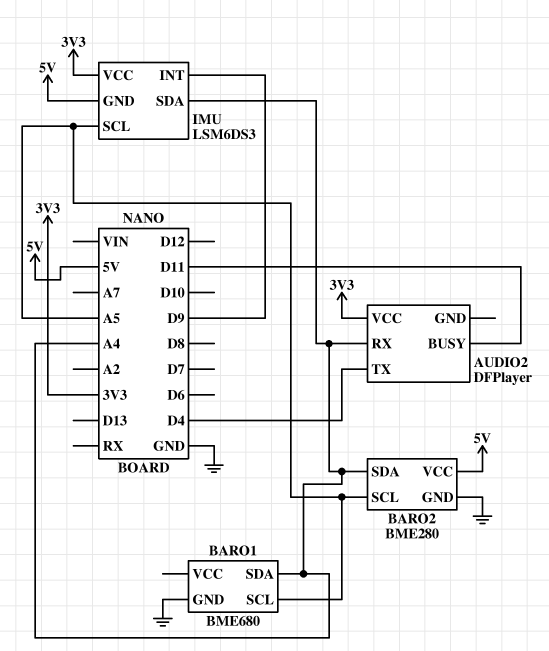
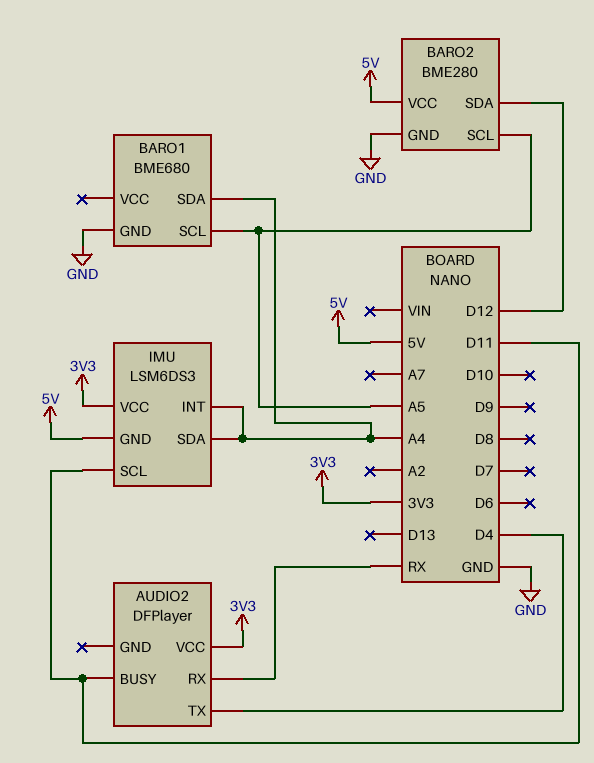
AUDIO2 pin RX: A4 -> RX
BARO2 pin SDA: A4 -> D12
IMU pin INT: D9 -> A4
IMU pin SCL: A5 -> D11

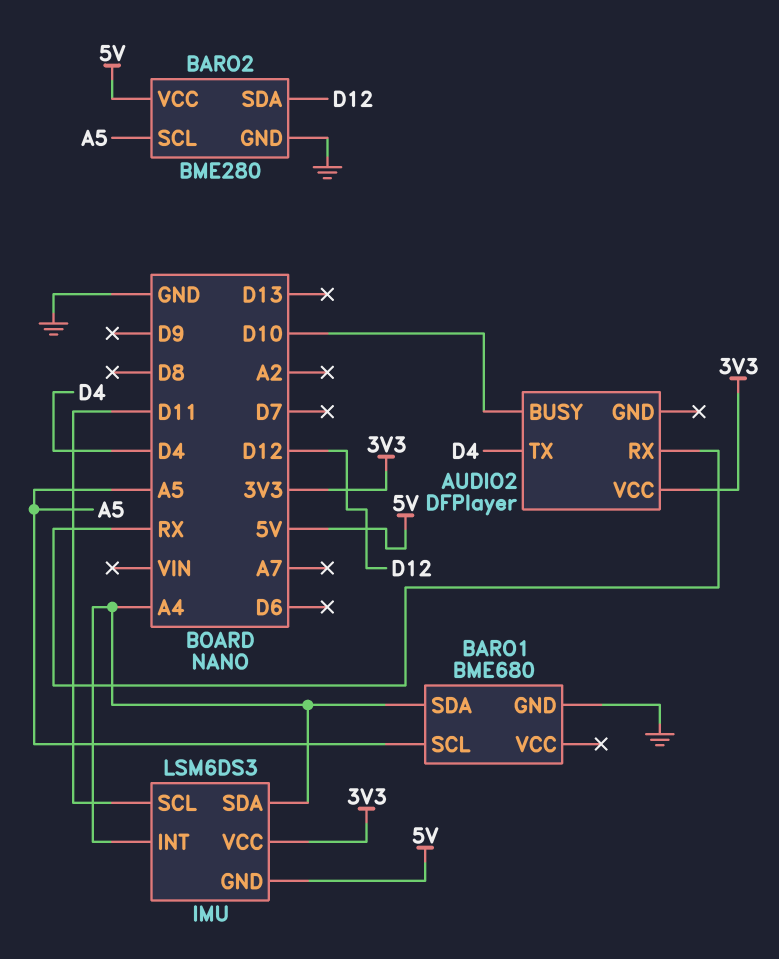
AUDIO2 pin BUSY: D11 -> D10

